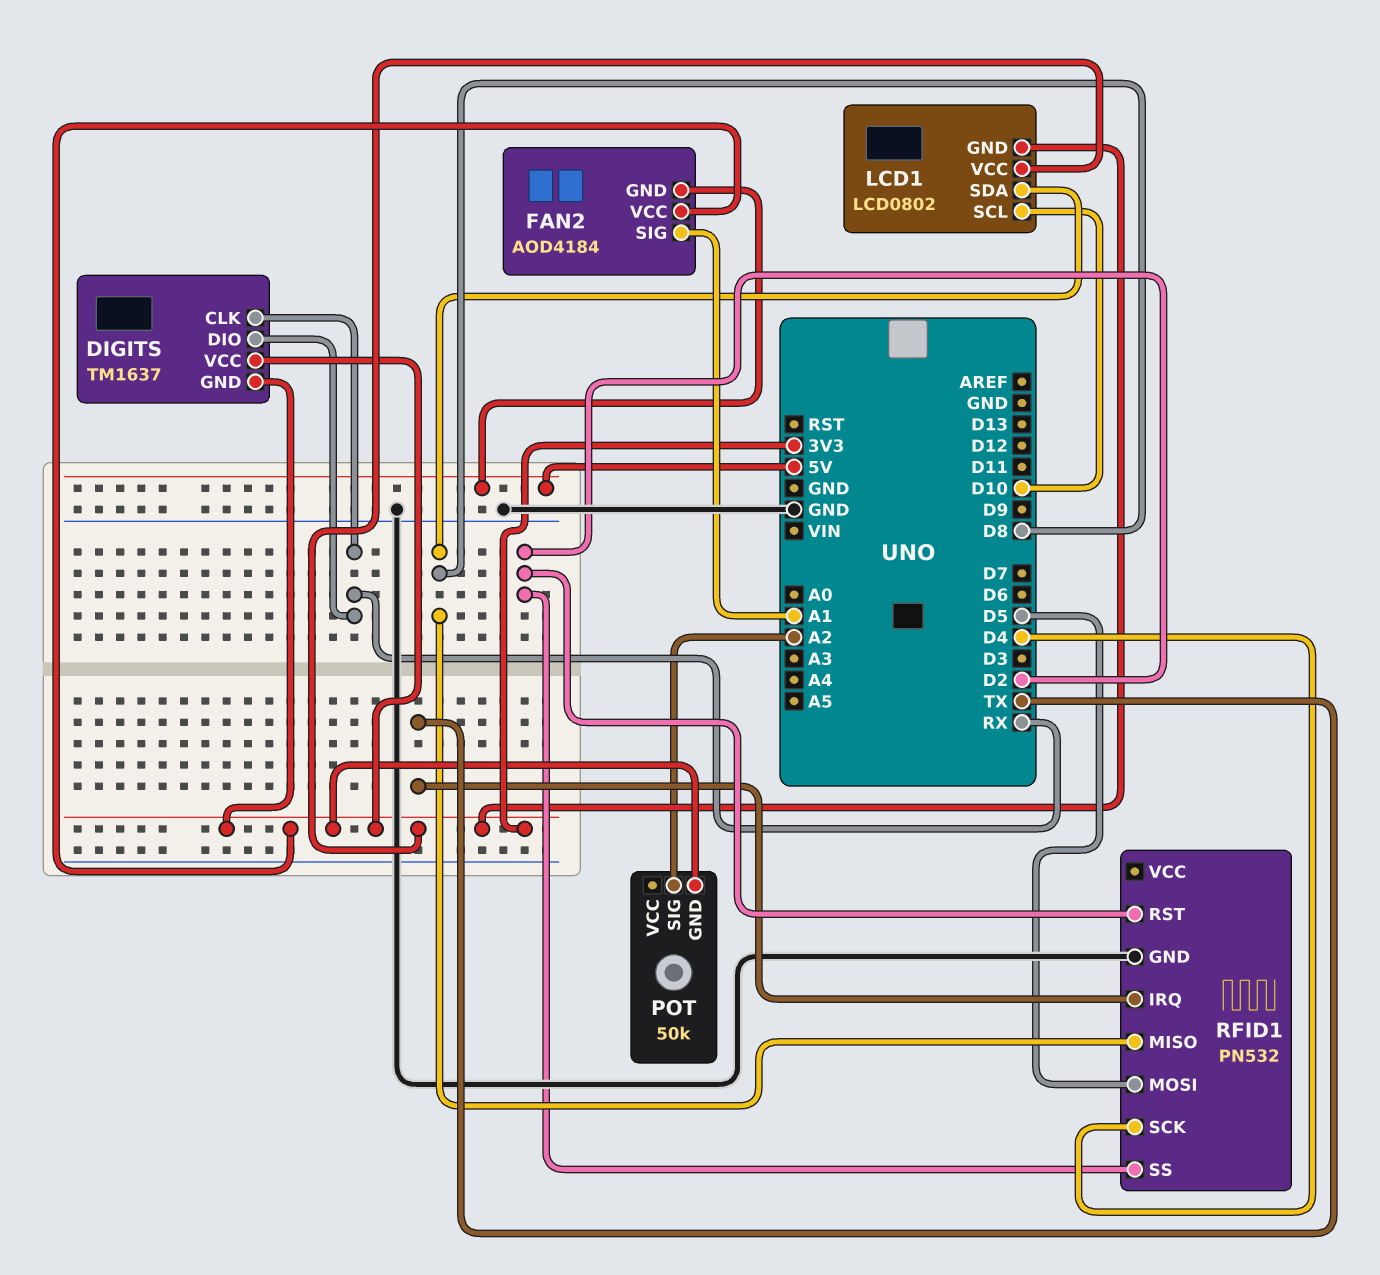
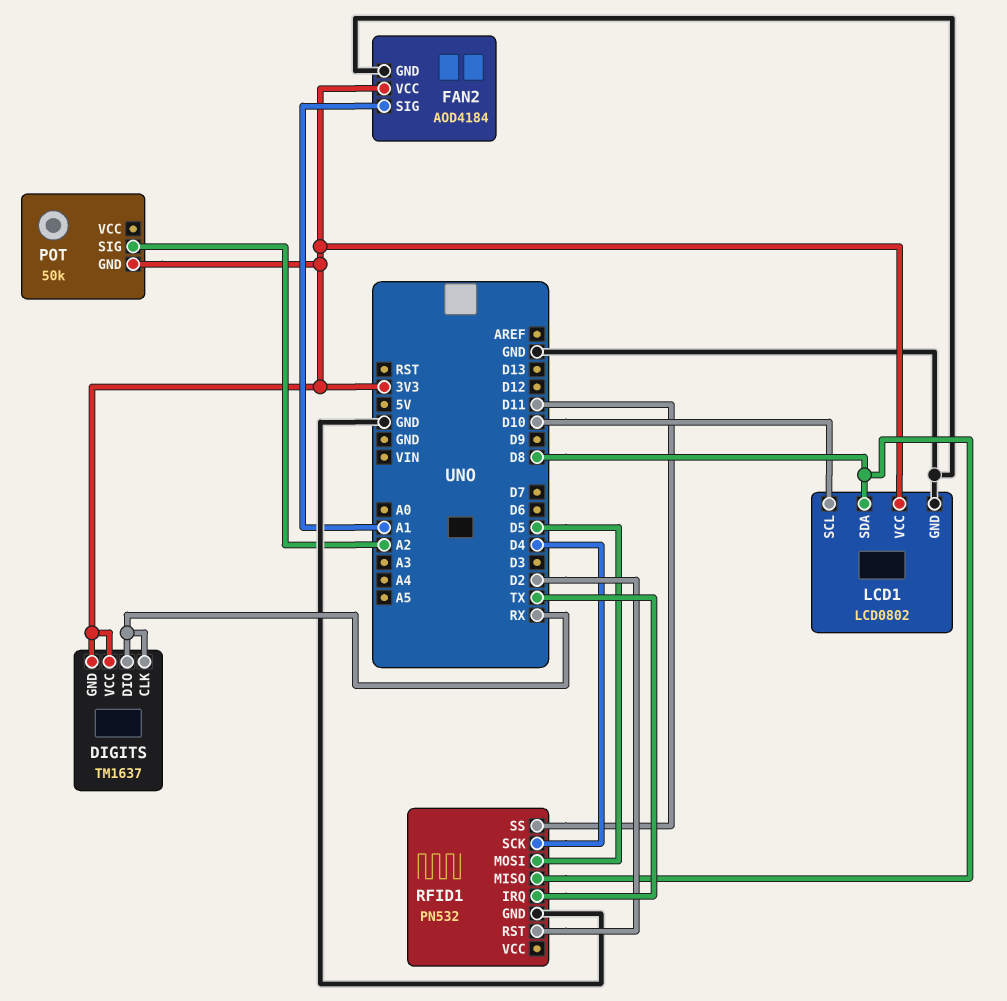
FAN2 pin GND: 5V -> GND
LCD1 pin GND: 3V3 -> GND
RFID1 pin SS: D2 -> D11

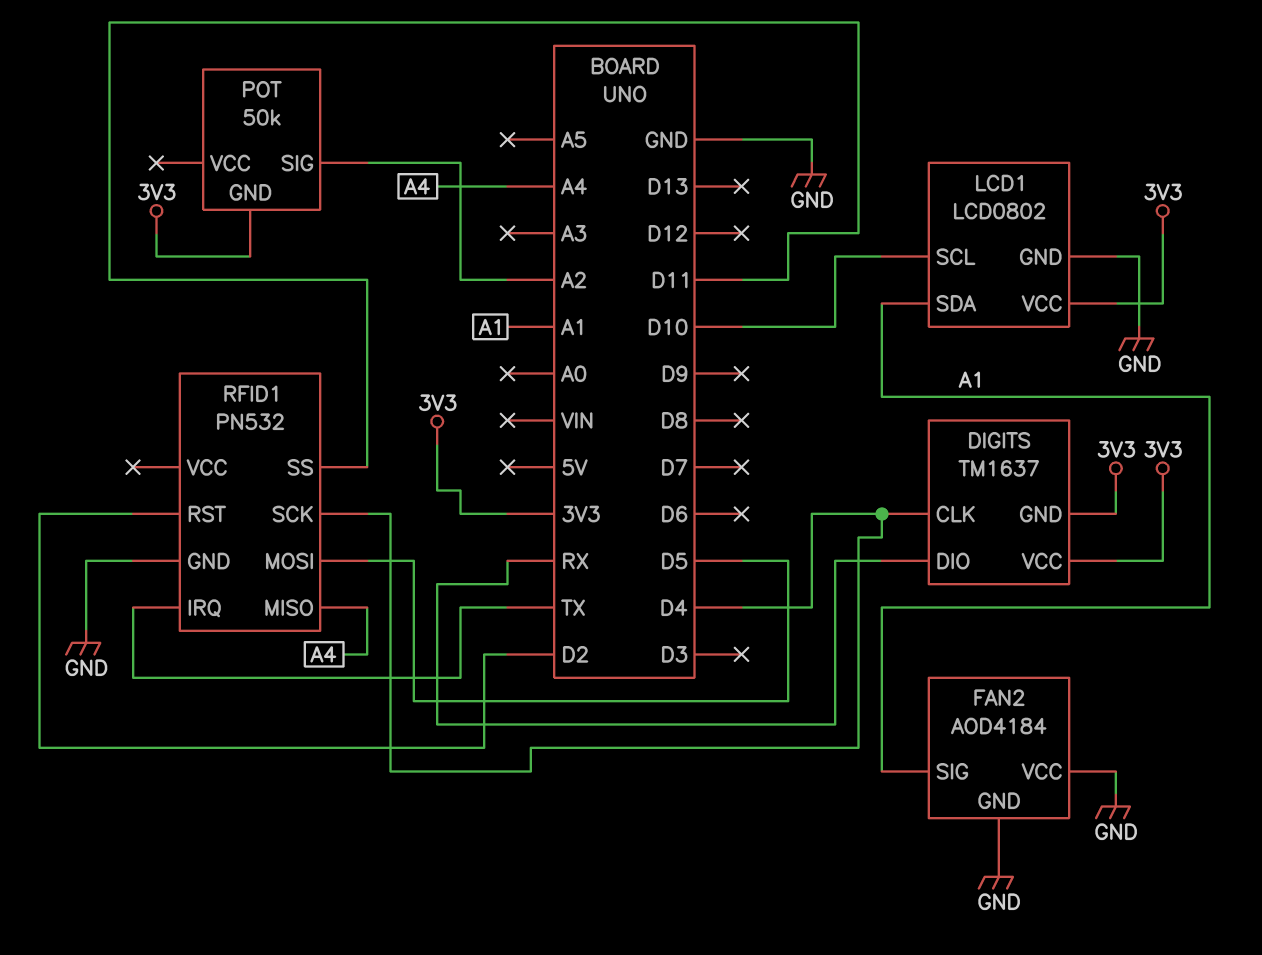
DIGITS pin CLK: RX -> D4
FAN2 pin VCC: 3V3 -> GND
LCD1 pin SDA: D8 -> A1
RFID1 pin MISO: D8 -> A4

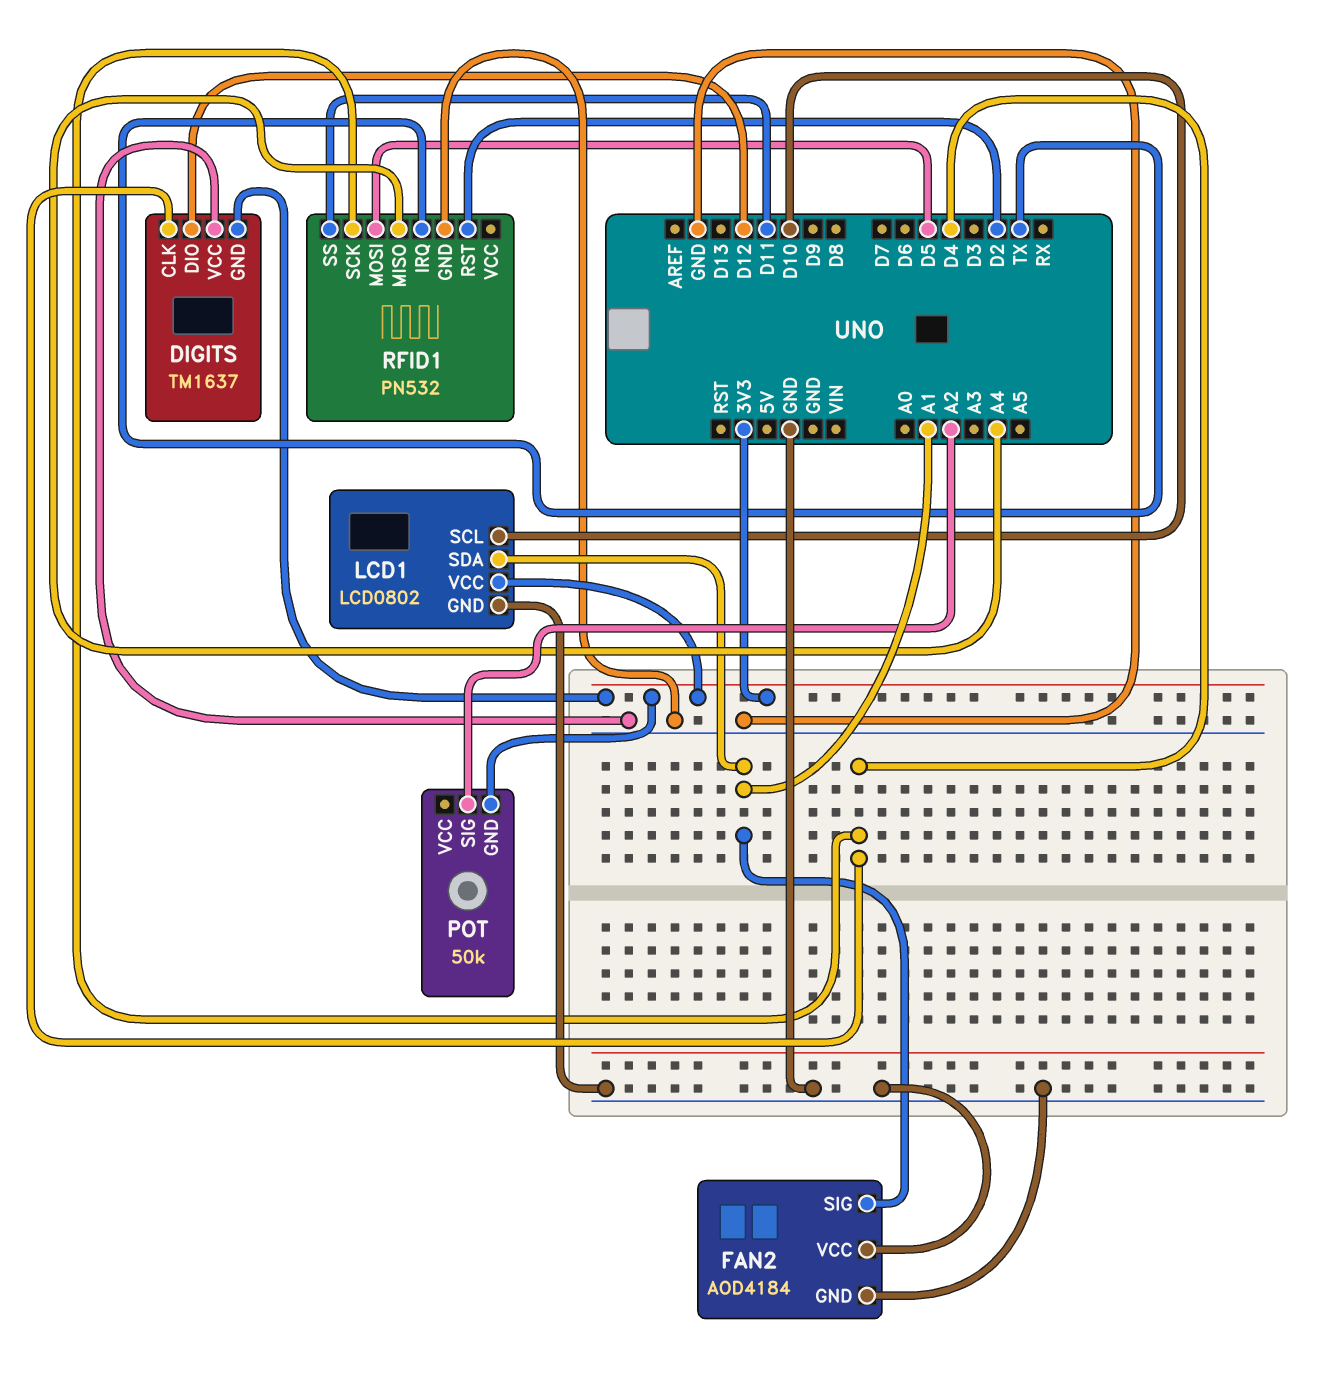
DIGITS pin DIO: RX -> D12
DIGITS pin VCC: 3V3 -> GND

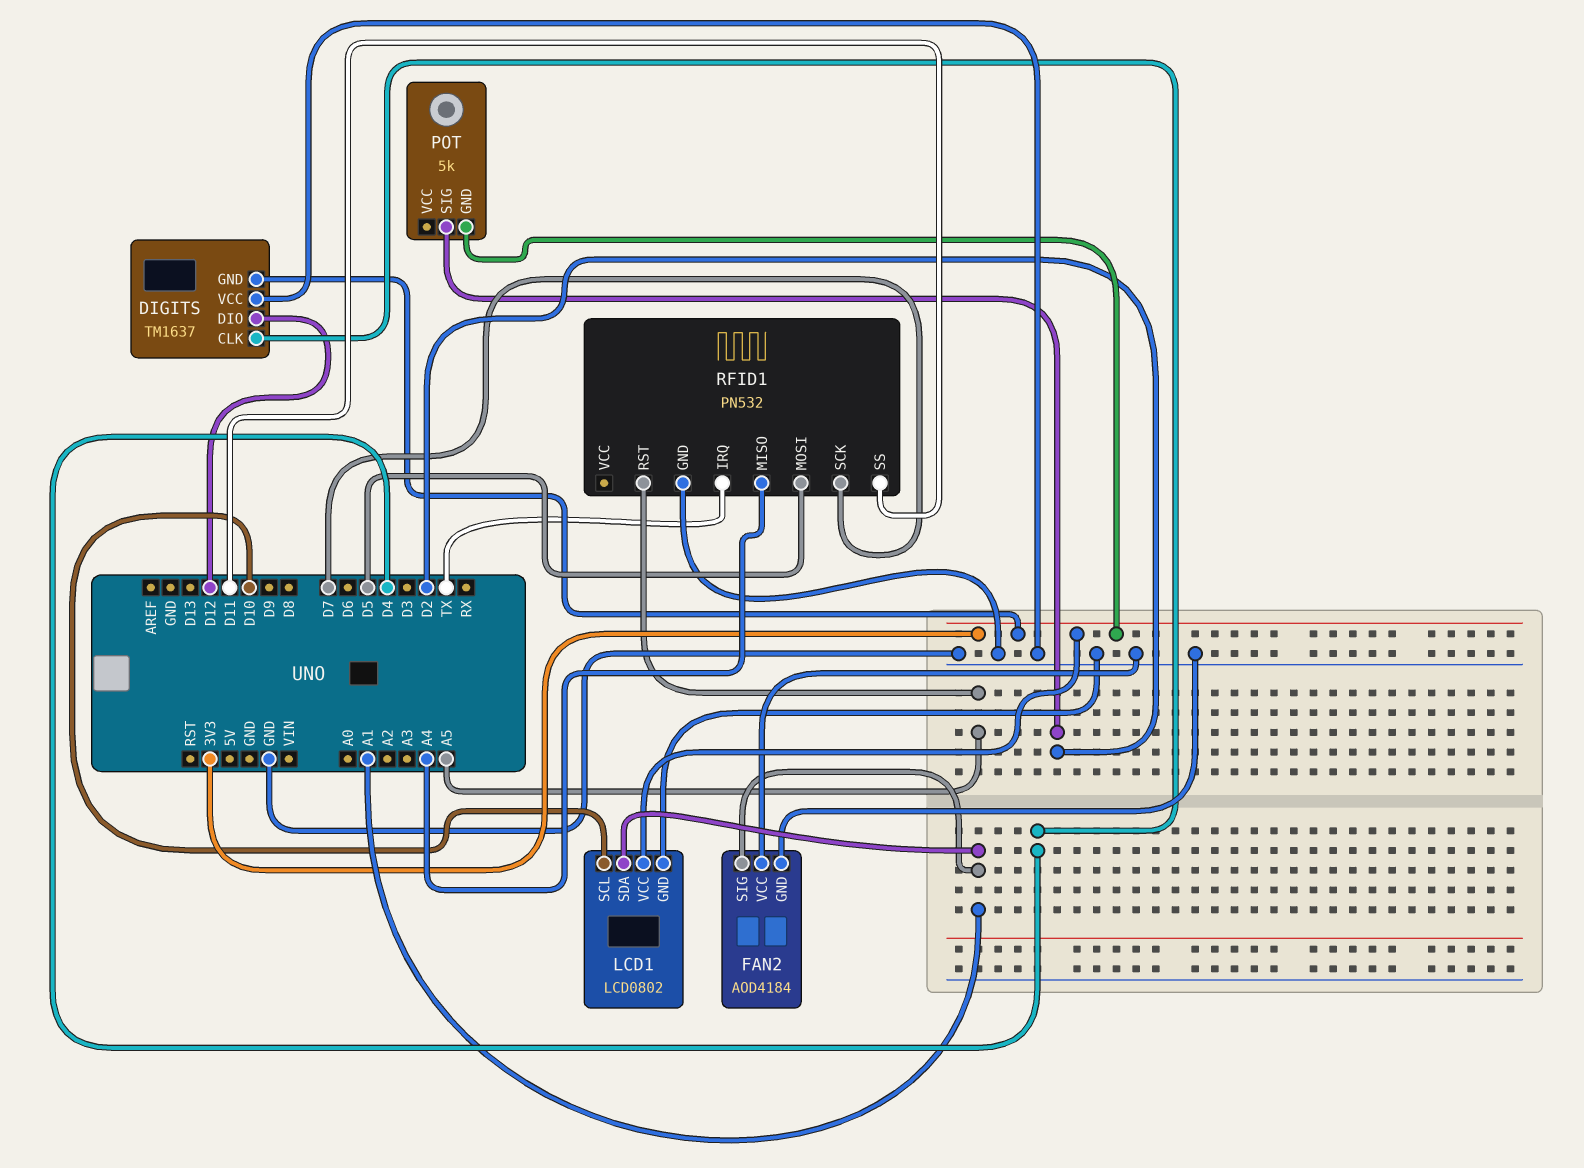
POT: 50k -> 5k
POT pin SIG: A2 -> D2
RFID1 pin RST: D2 -> A5
RFID1 pin SCK: D4 -> D7

